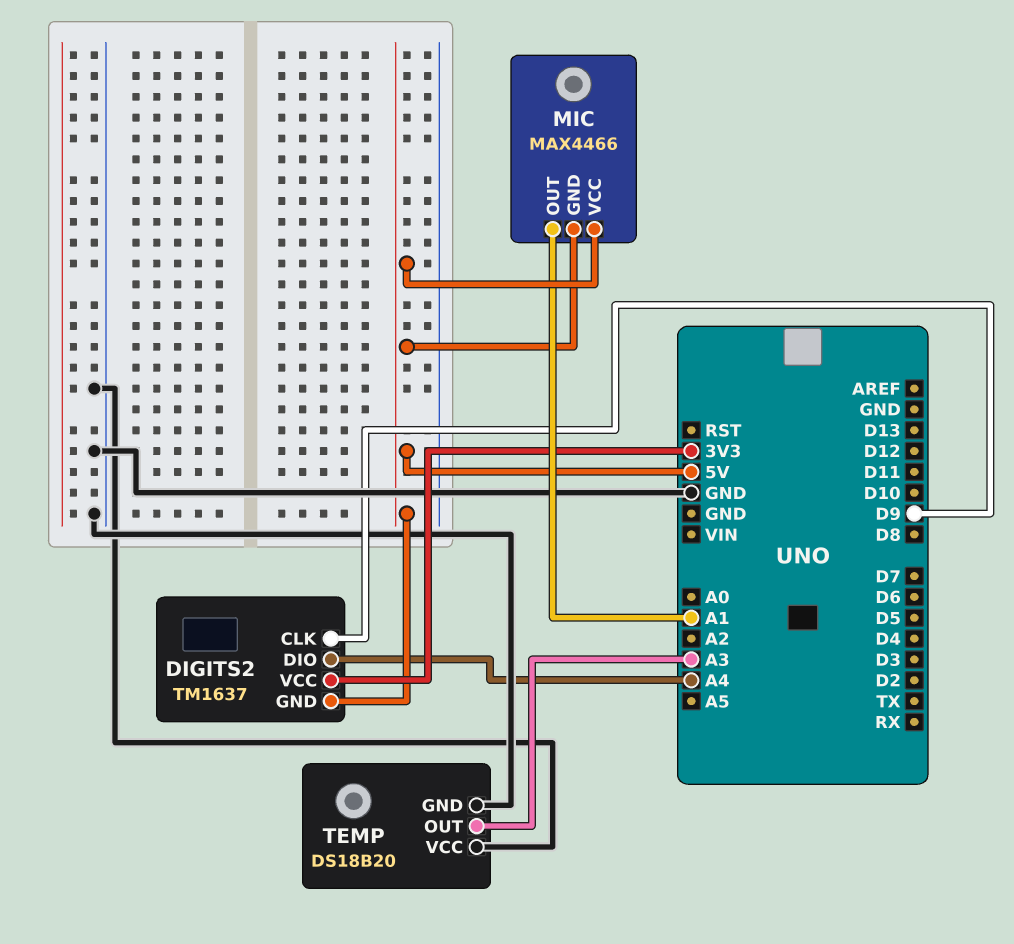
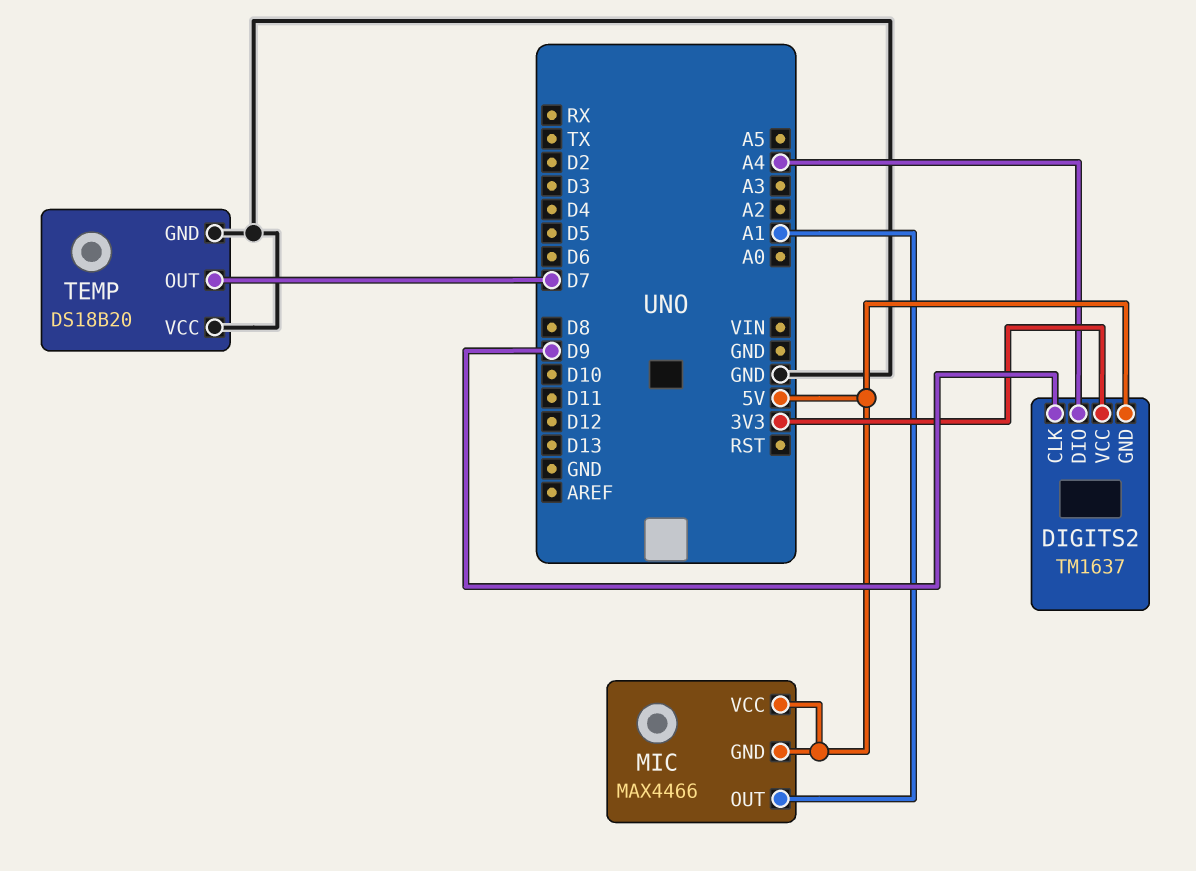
TEMP pin OUT: A3 -> D7

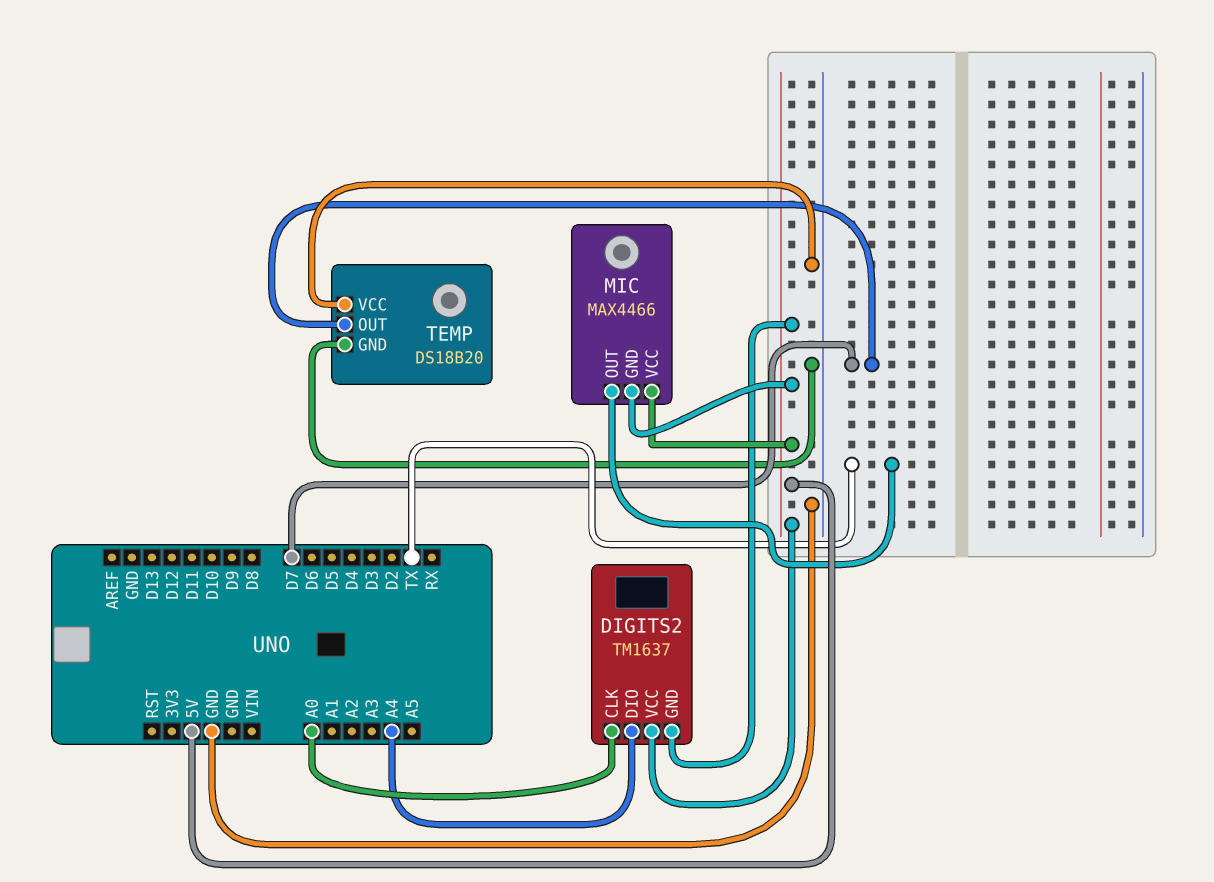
DIGITS2 pin CLK: D9 -> A0
DIGITS2 pin VCC: 3V3 -> 5V
MIC pin OUT: A1 -> TX

